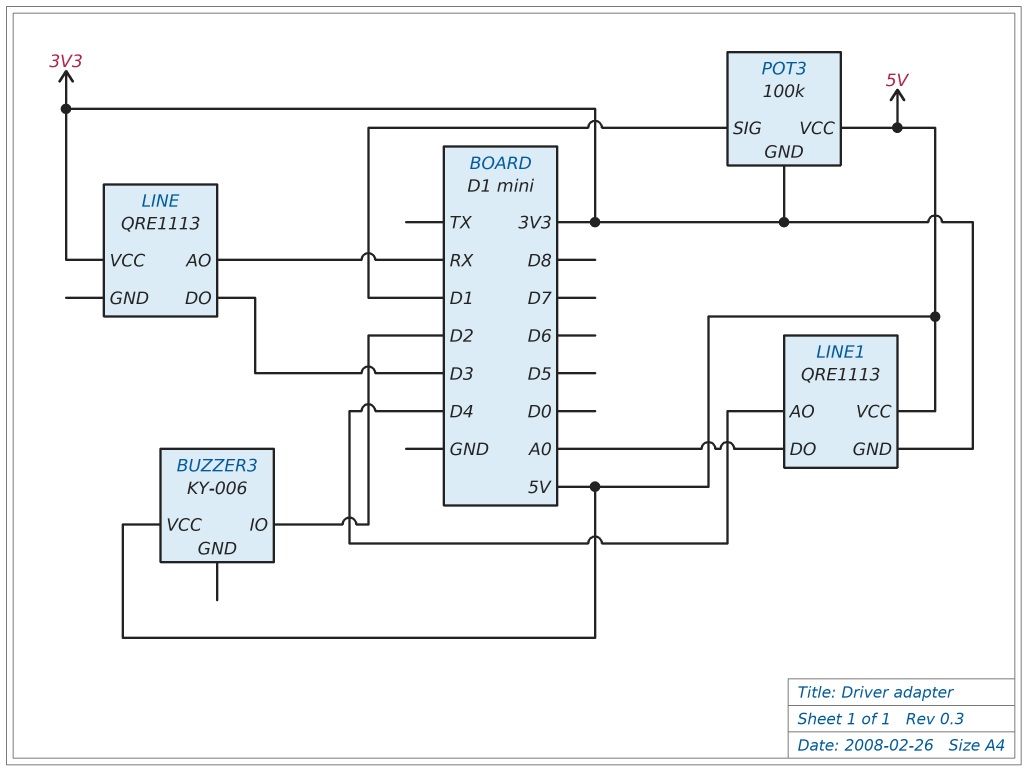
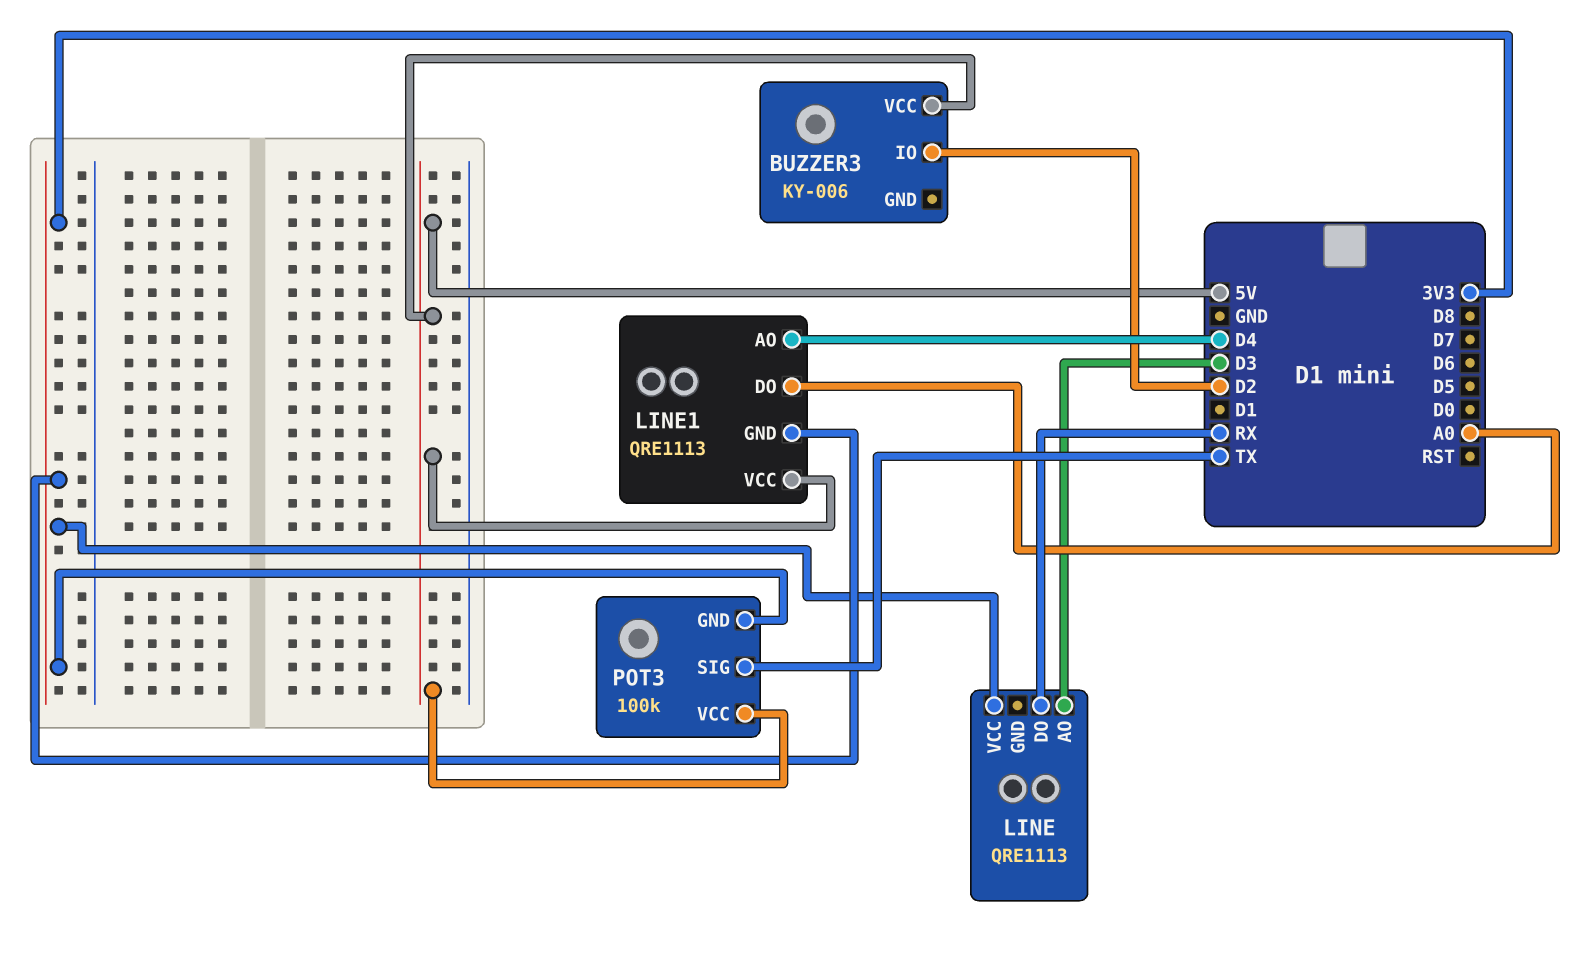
LINE pin AO: RX -> D3
LINE pin DO: D3 -> RX
POT3 pin SIG: D1 -> TX

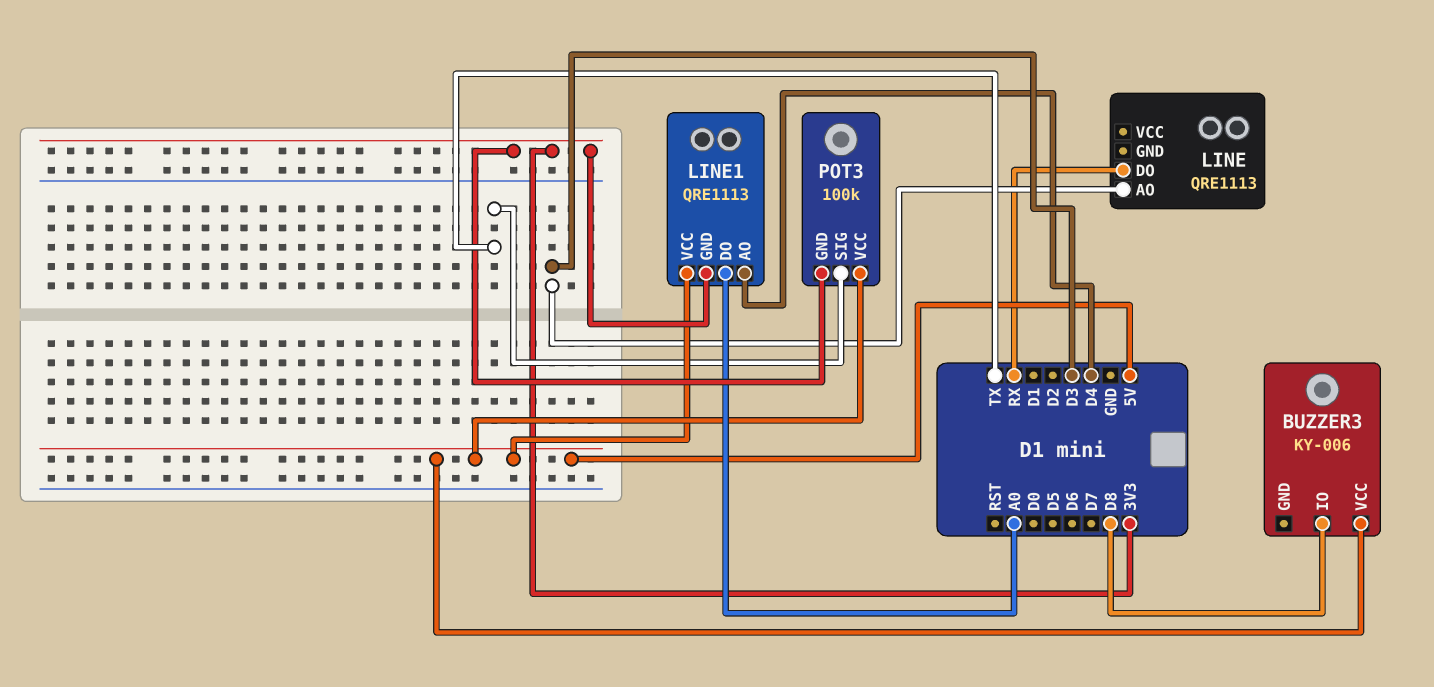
BUZZER3 pin IO: D2 -> D8
LINE pin VCC: 3V3 -> none

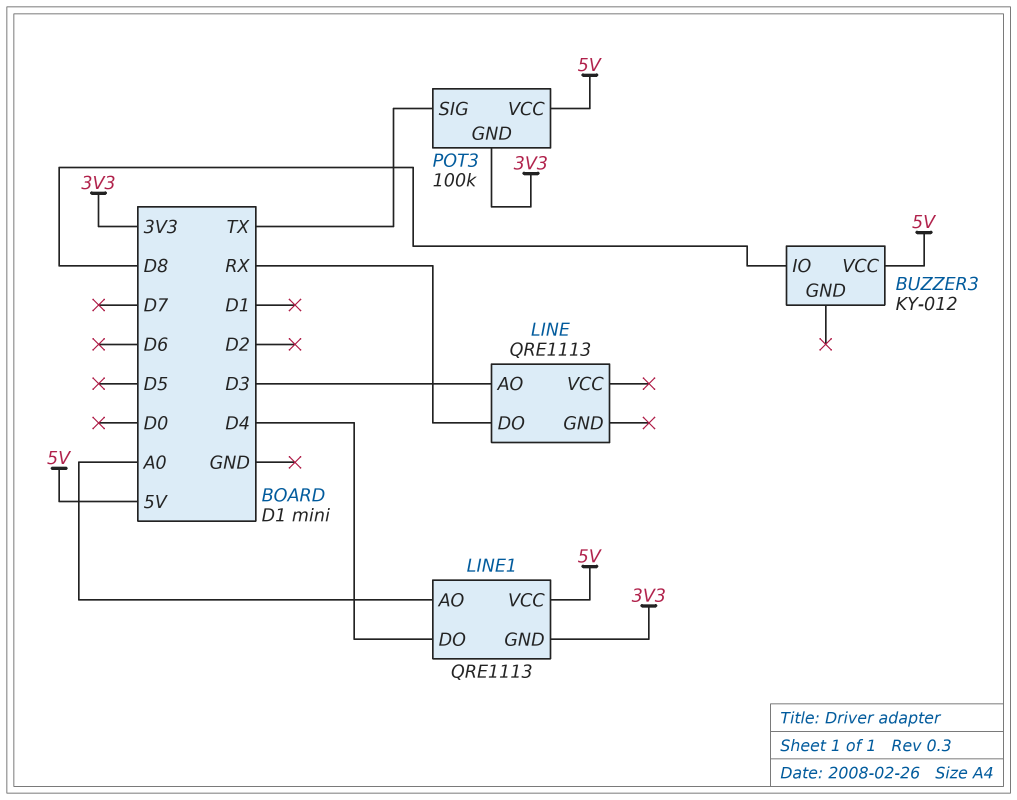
BUZZER3: KY-006 -> KY-012
LINE1 pin AO: D4 -> A0
LINE1 pin DO: A0 -> D4

